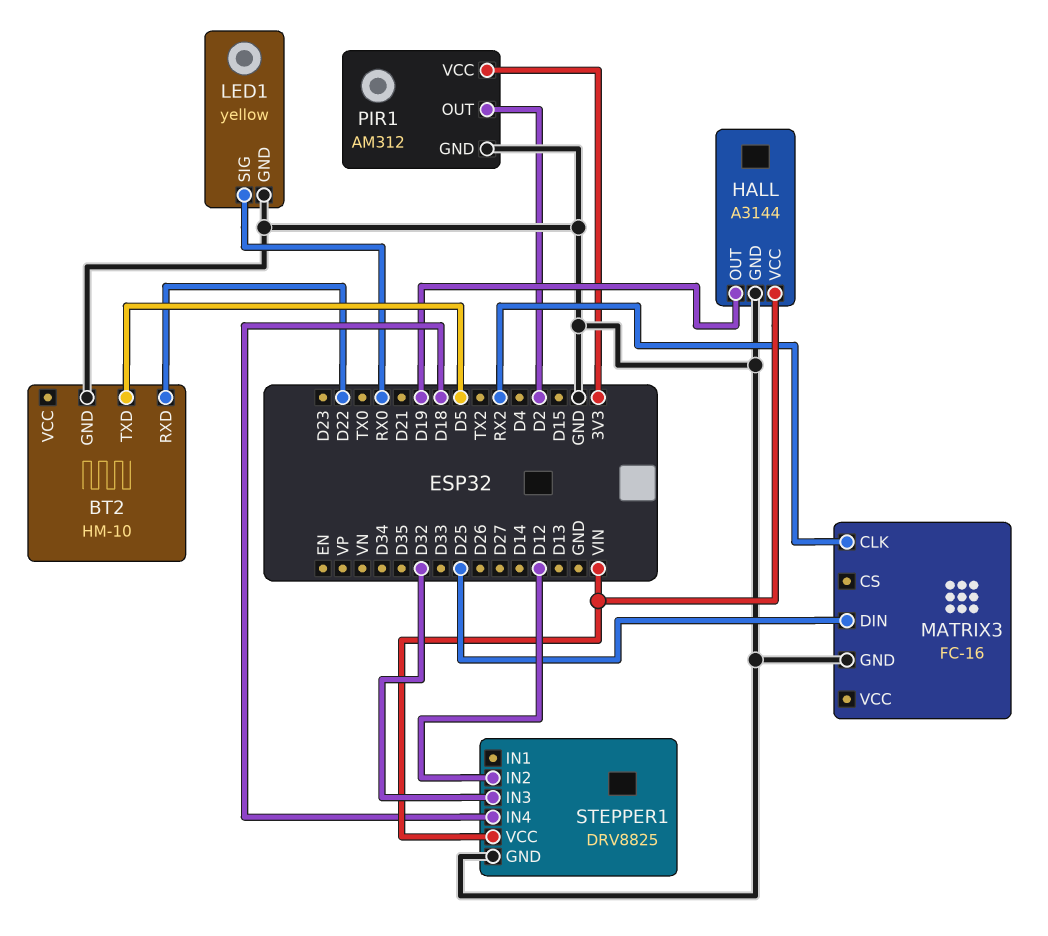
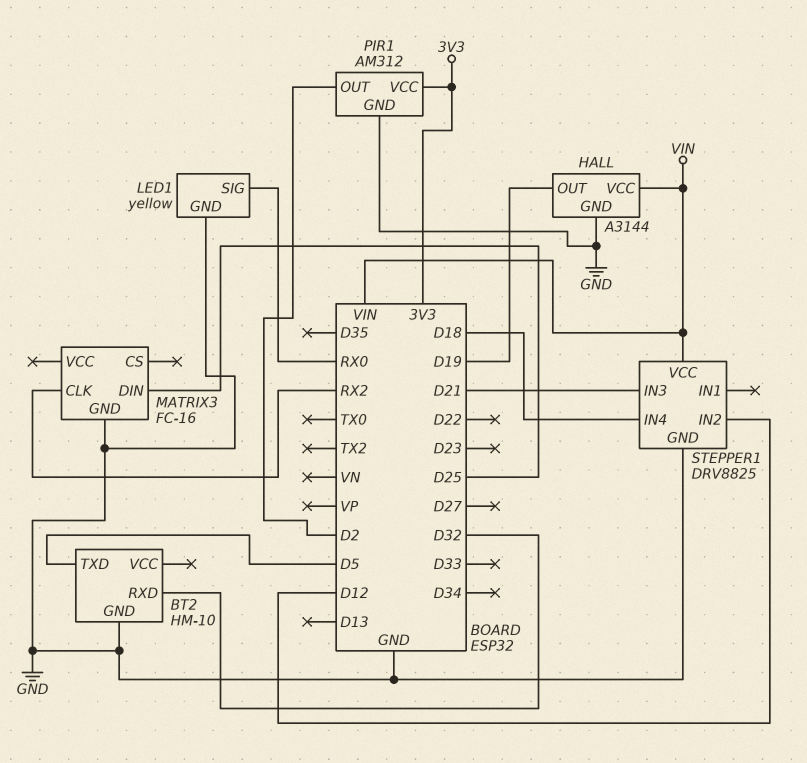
BT2 pin RXD: D22 -> D32
STEPPER1 pin IN3: D32 -> D21

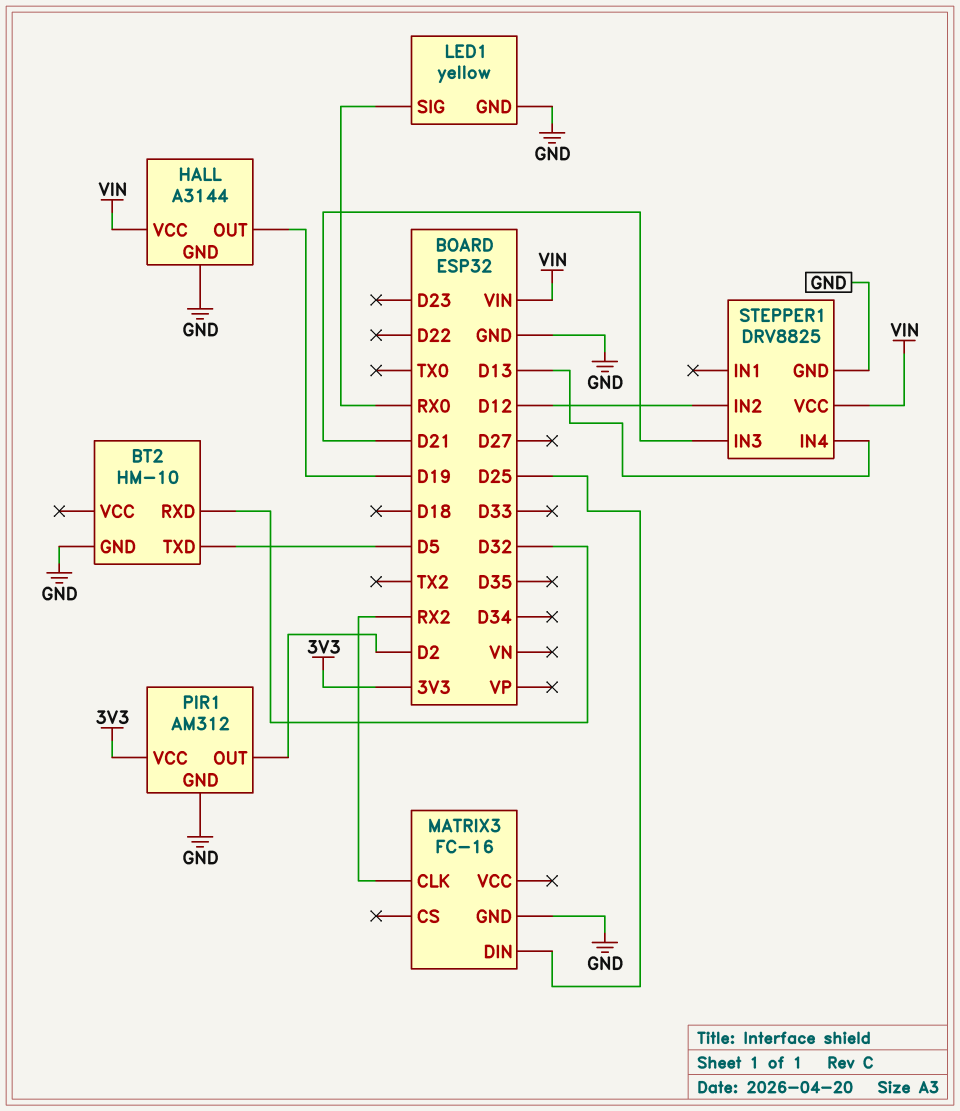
STEPPER1 pin IN4: D18 -> D13

